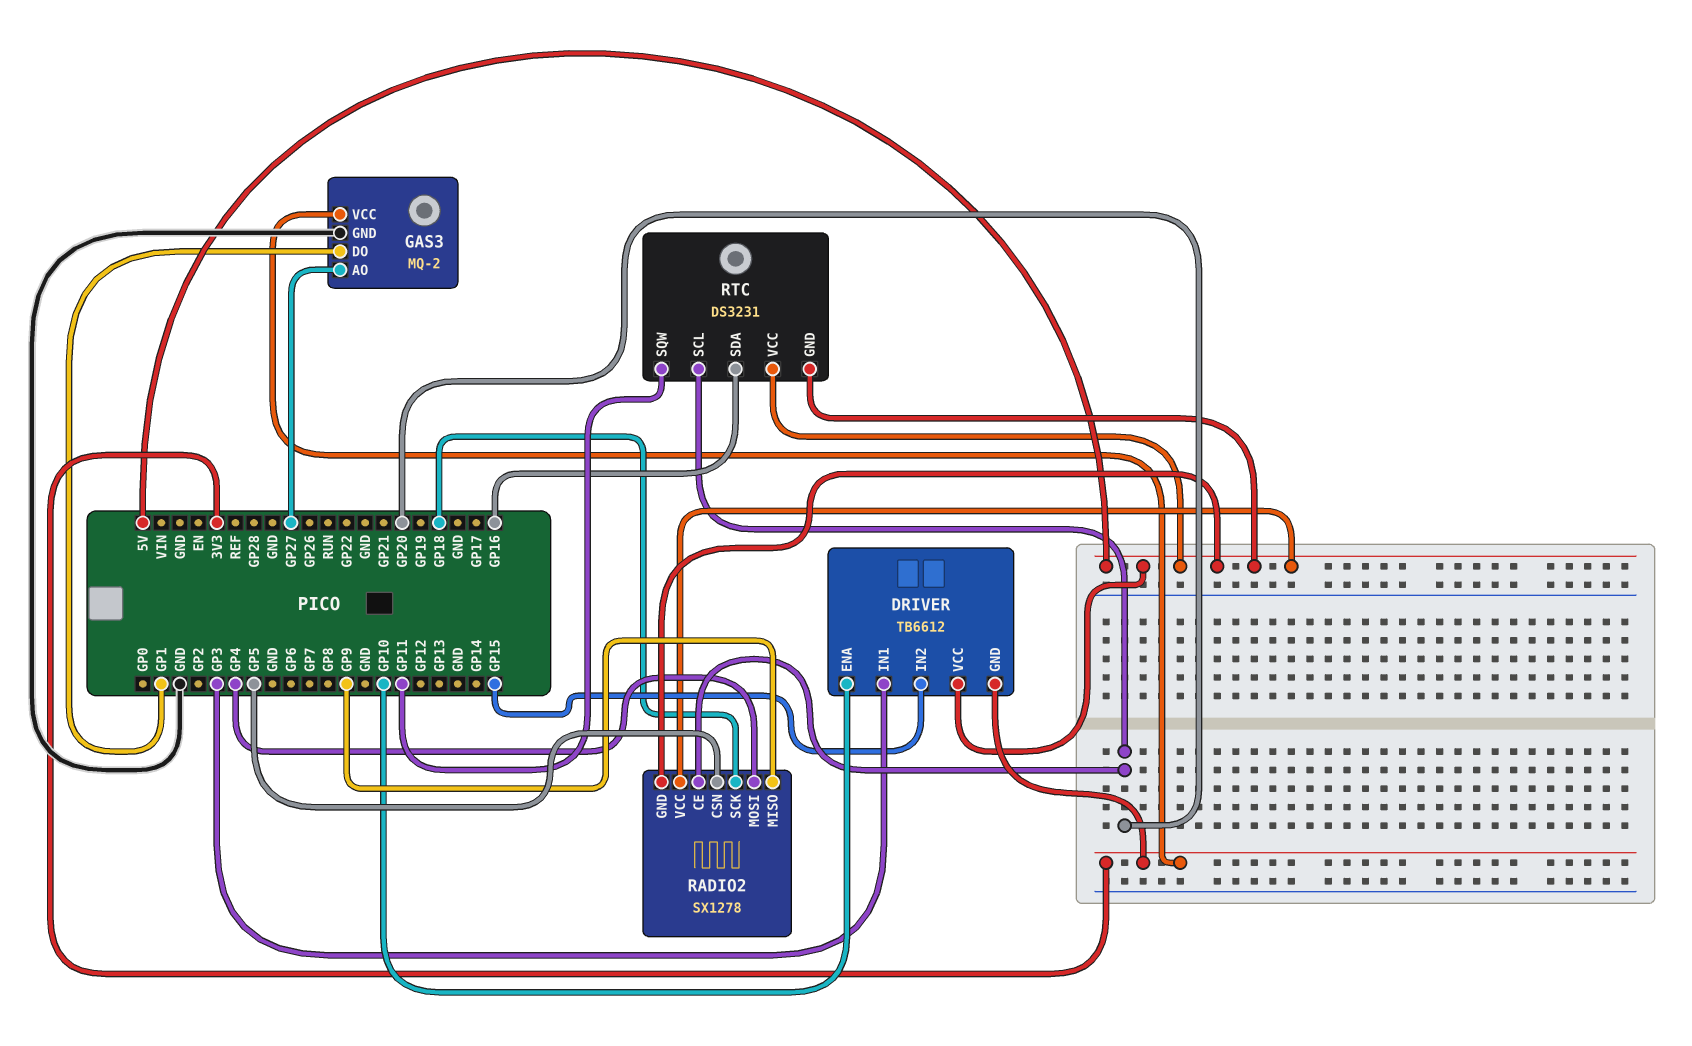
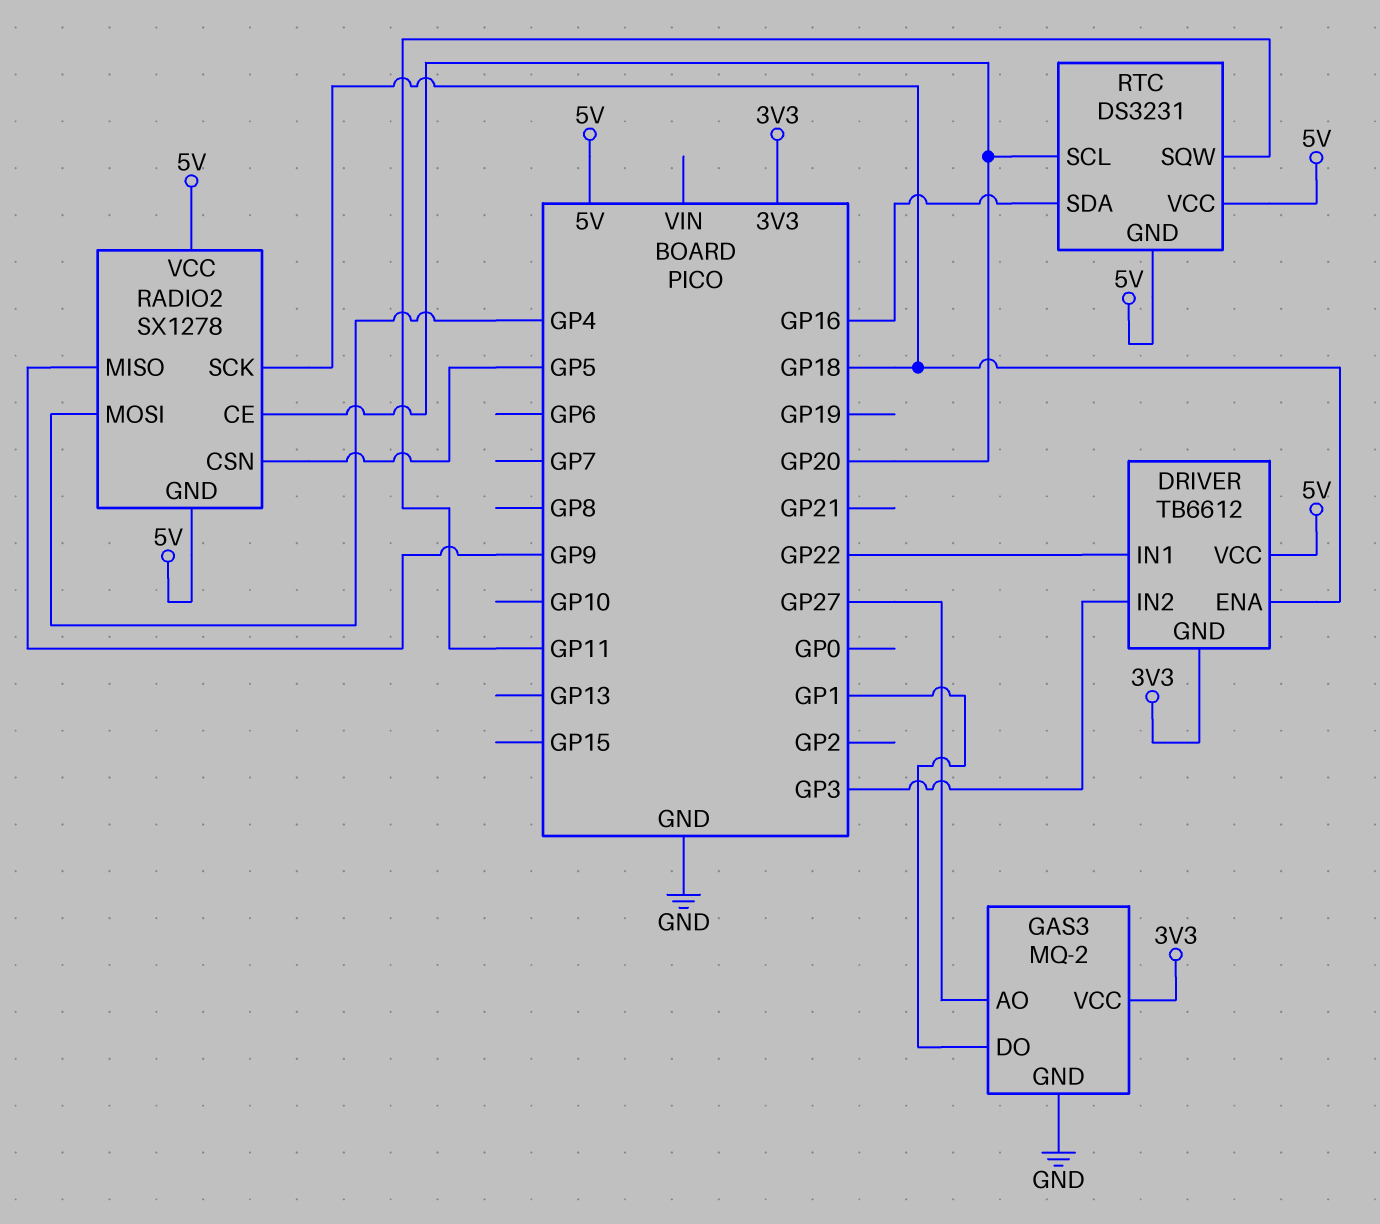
DRIVER pin ENA: GP10 -> GP18
DRIVER pin IN1: GP3 -> GP22
DRIVER pin IN2: GP15 -> GP3

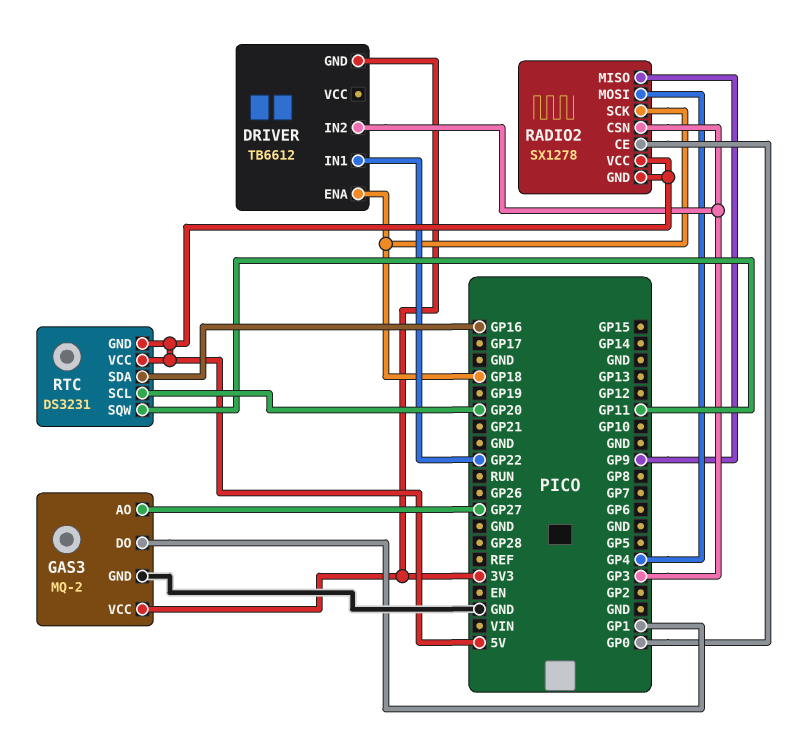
DRIVER pin VCC: 5V -> none
RADIO2 pin CE: GP20 -> GP0
RADIO2 pin CSN: GP5 -> GP3

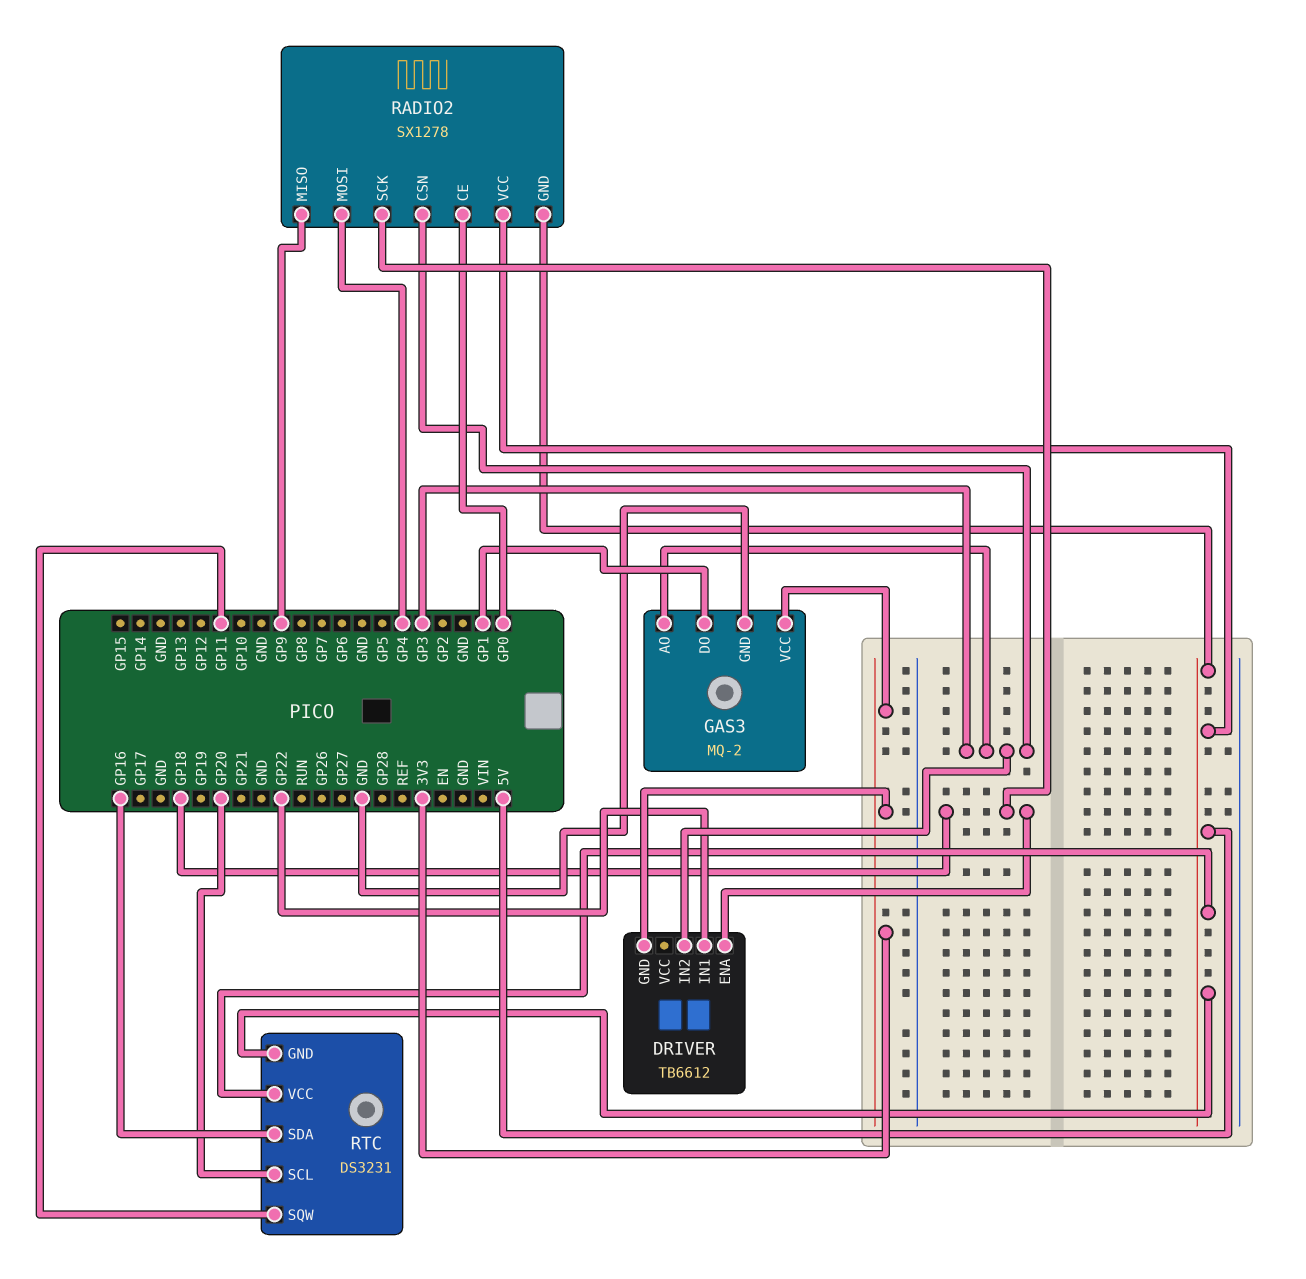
GAS3 pin AO: GP27 -> GP3

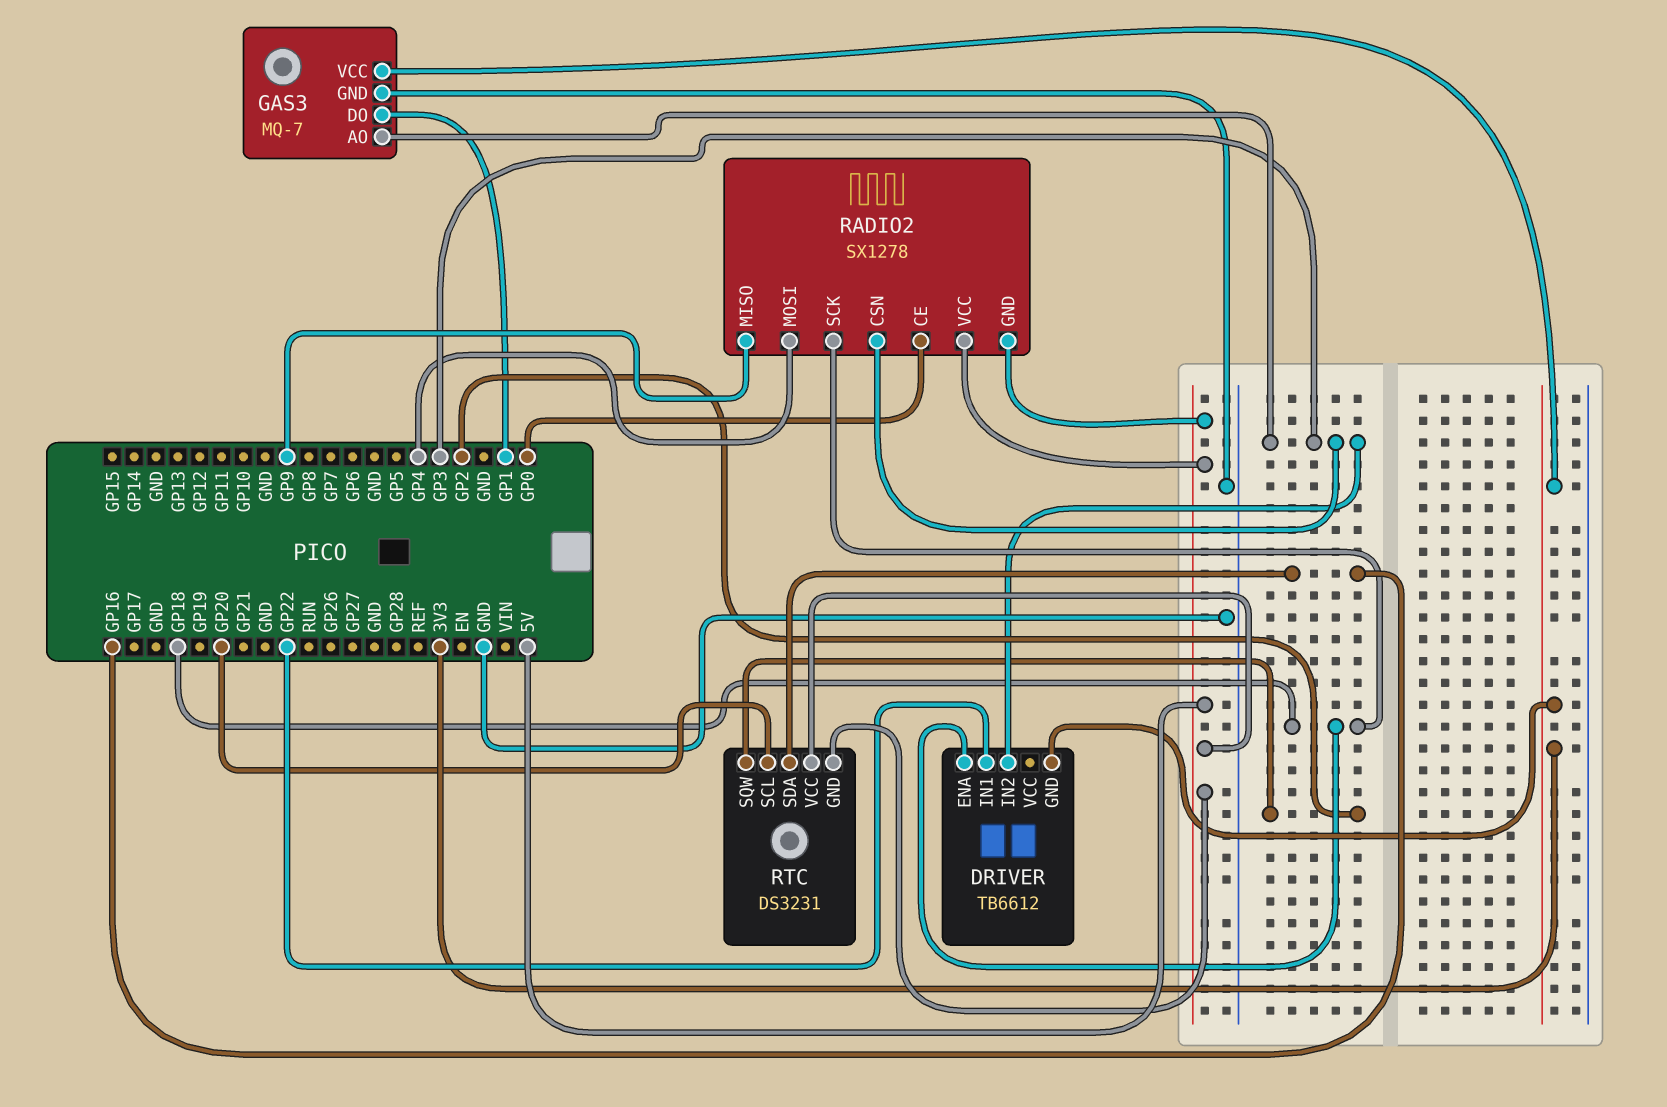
GAS3: MQ-2 -> MQ-7
RTC pin SQW: GP11 -> GP2

